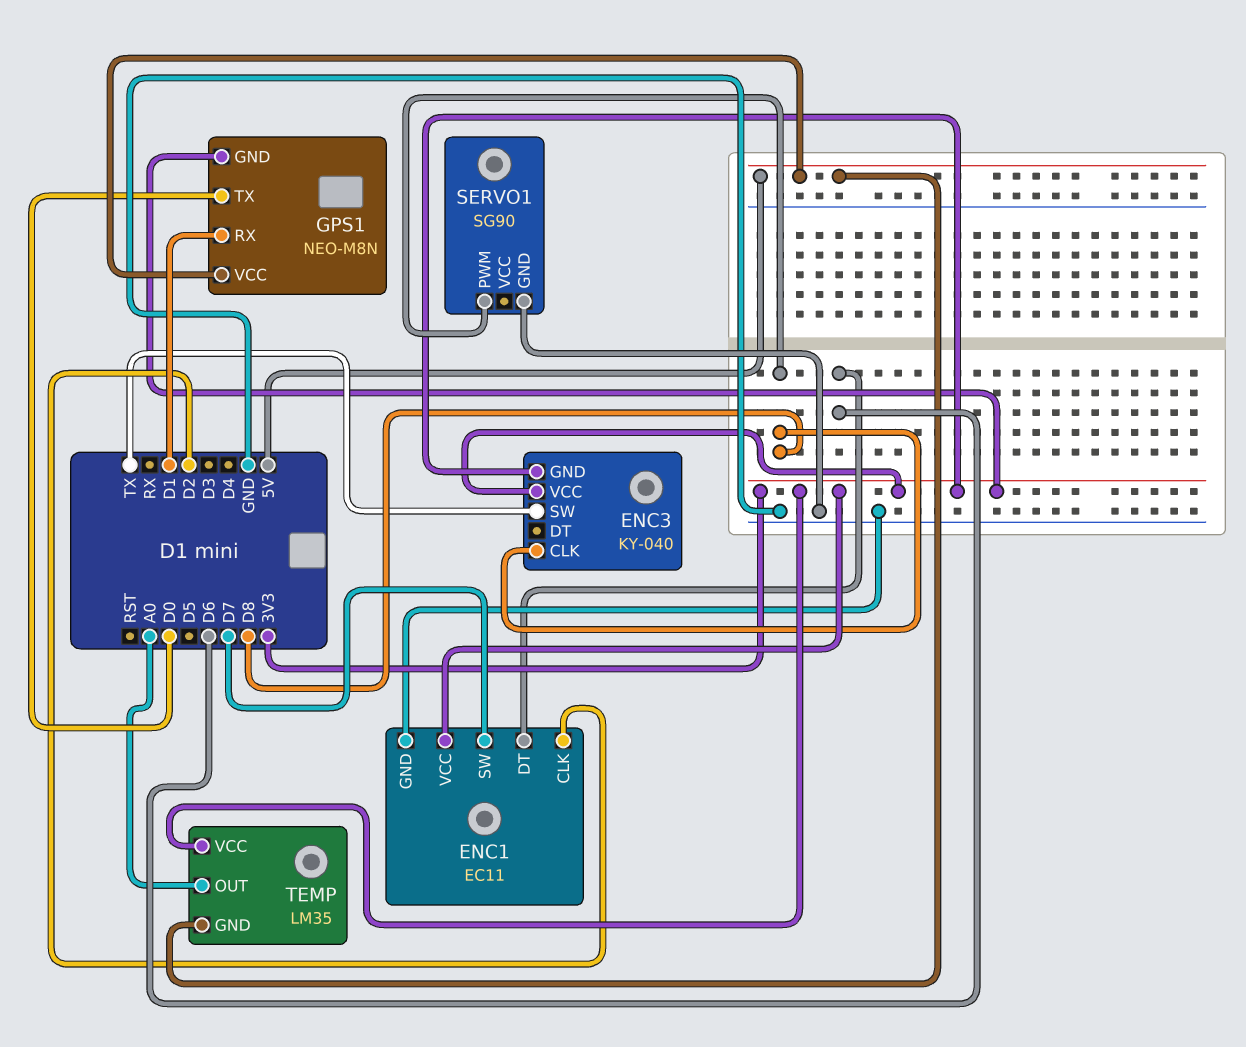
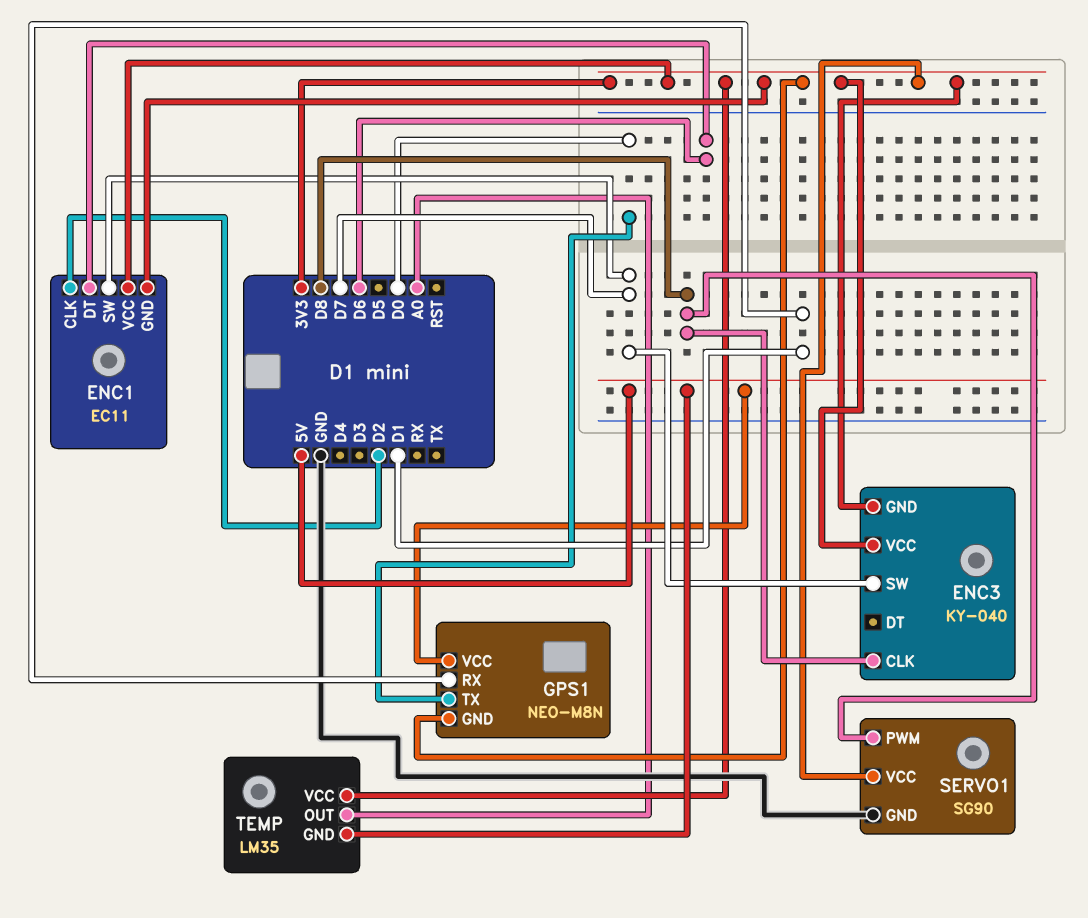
ENC1 pin GND: GND -> 3V3
ENC3 pin SW: TX -> D7
SERVO1 pin VCC: none -> 3V3

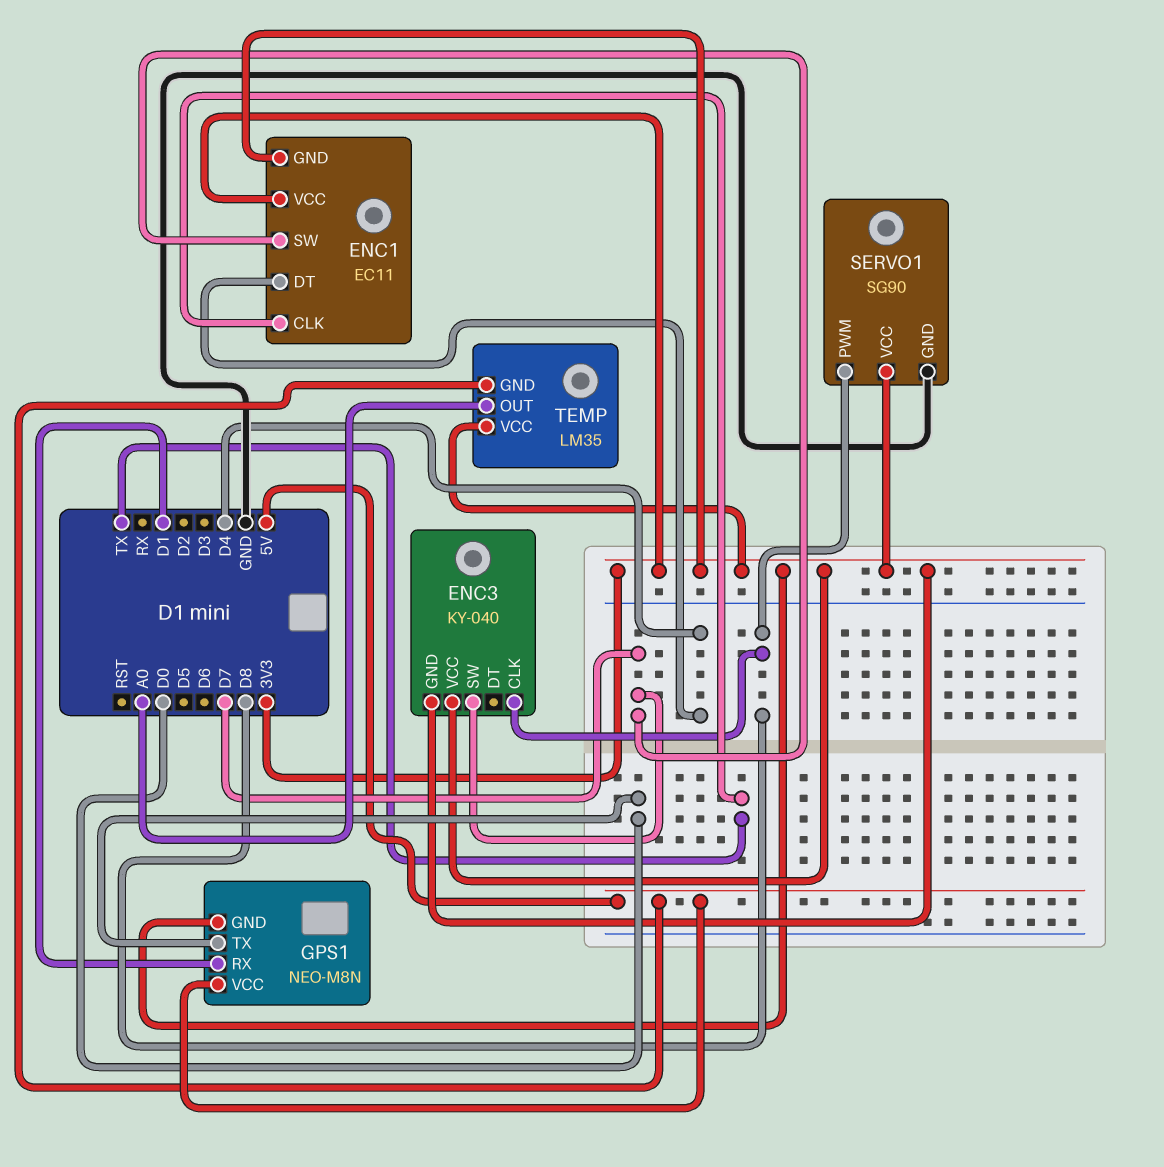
ENC1 pin CLK: D2 -> TX
ENC1 pin DT: D6 -> D4

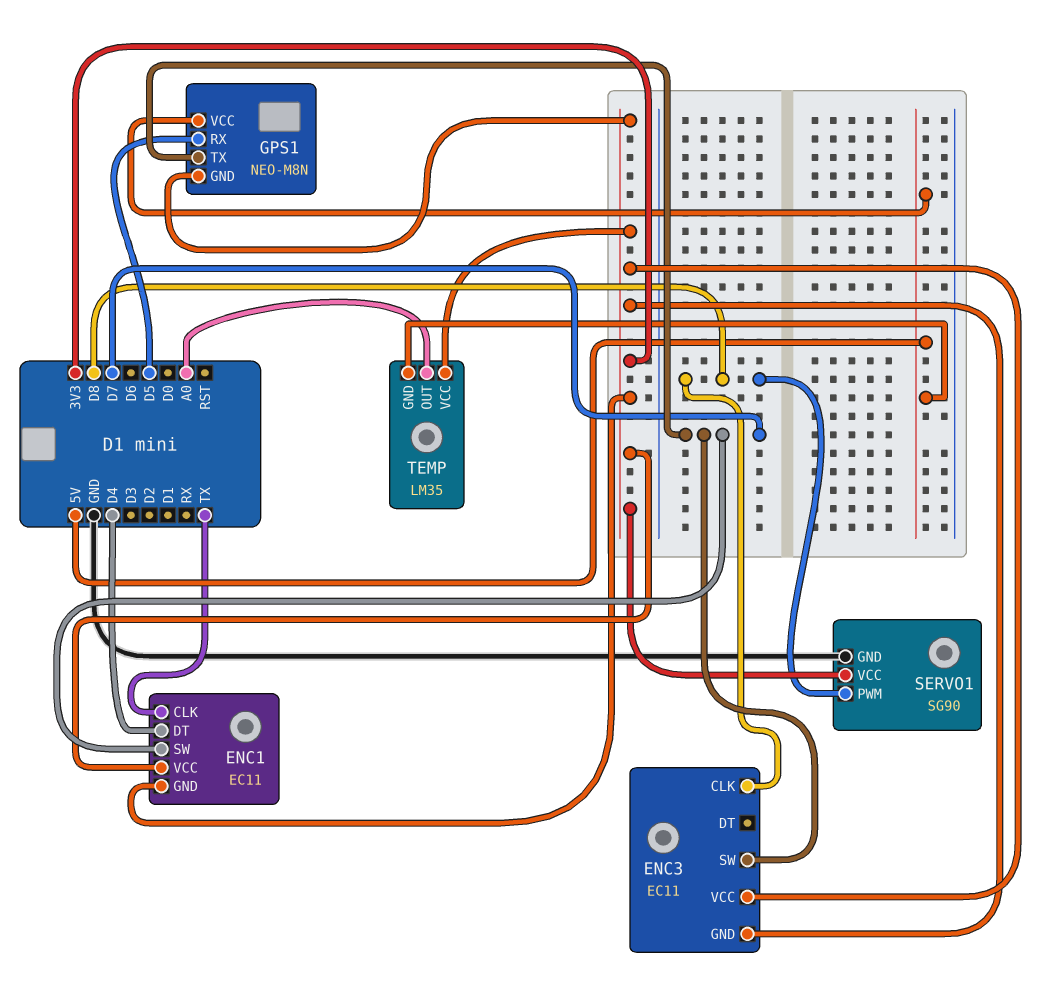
ENC3: KY-040 -> EC11
GPS1 pin RX: D1 -> D5
GPS1 pin TX: D0 -> D7

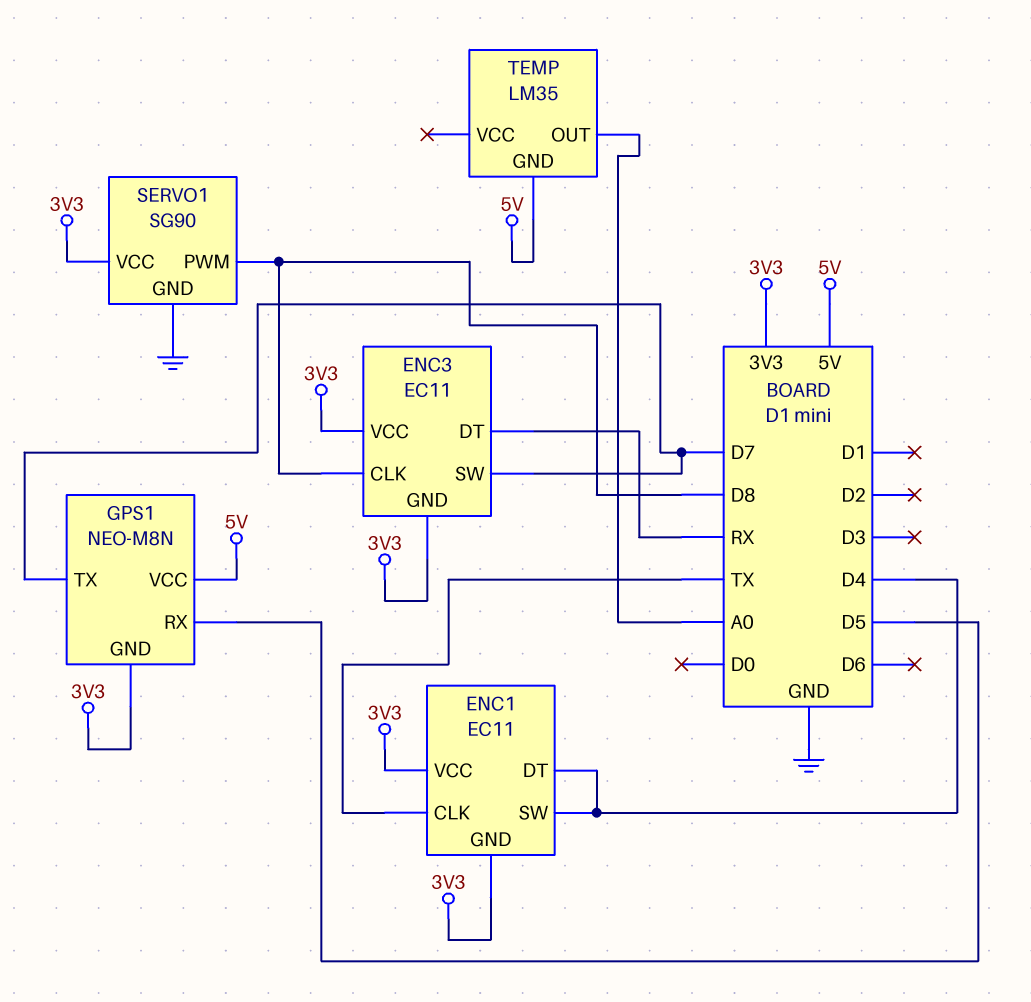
ENC1 pin SW: D7 -> D4
ENC3 pin DT: none -> RX
TEMP pin VCC: 3V3 -> none

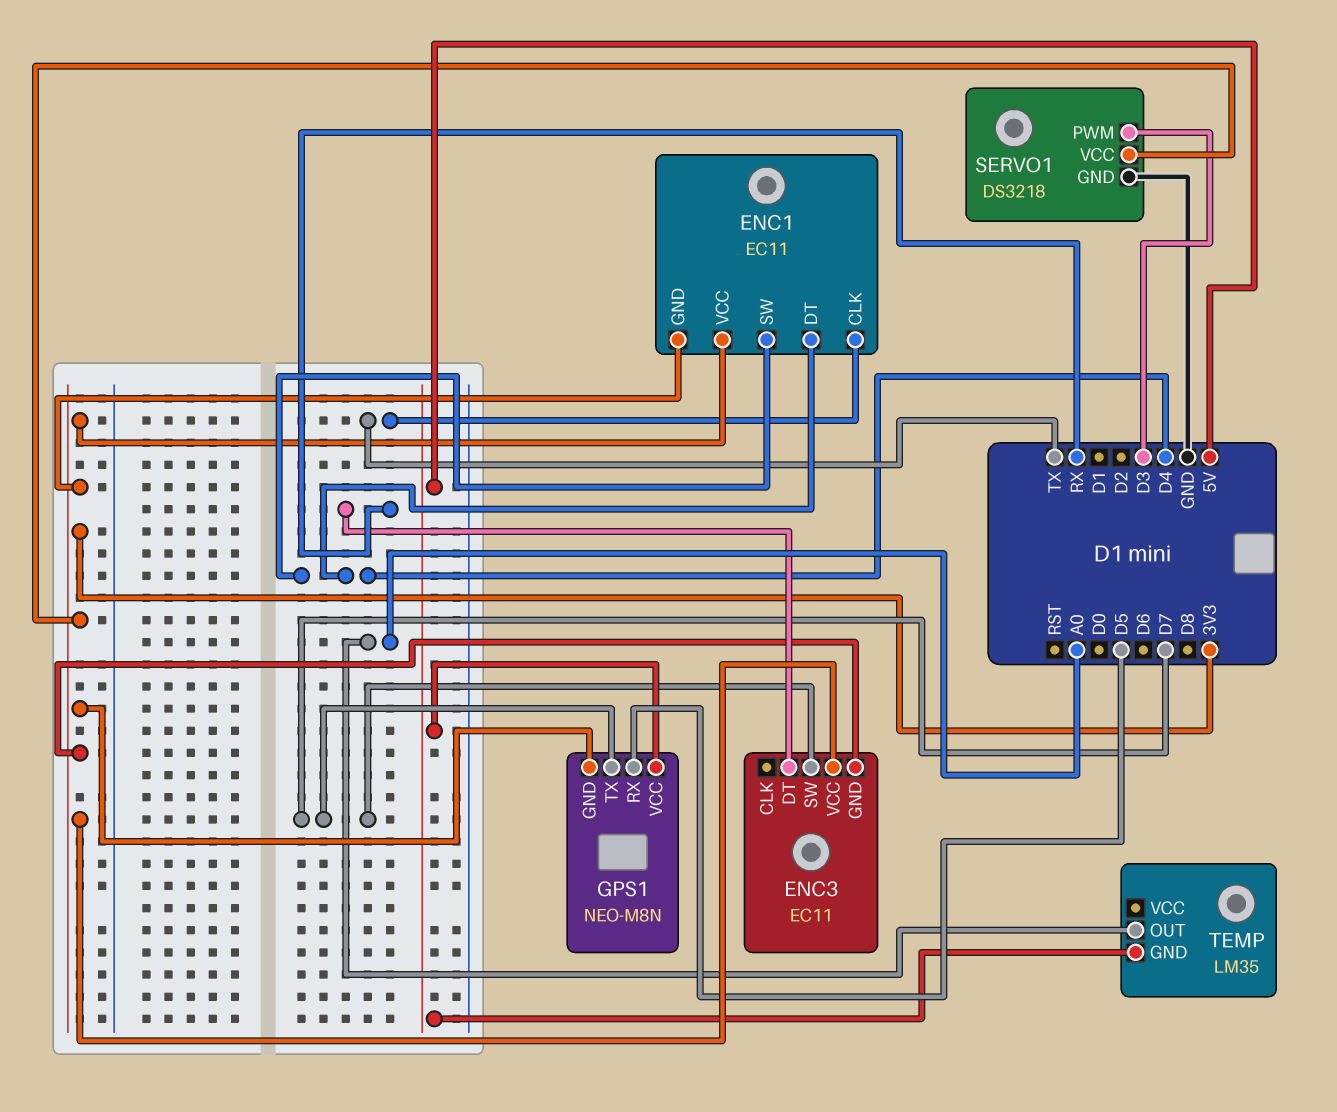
ENC3 pin CLK: D8 -> none
SERVO1: SG90 -> DS3218
SERVO1 pin PWM: D8 -> D3

